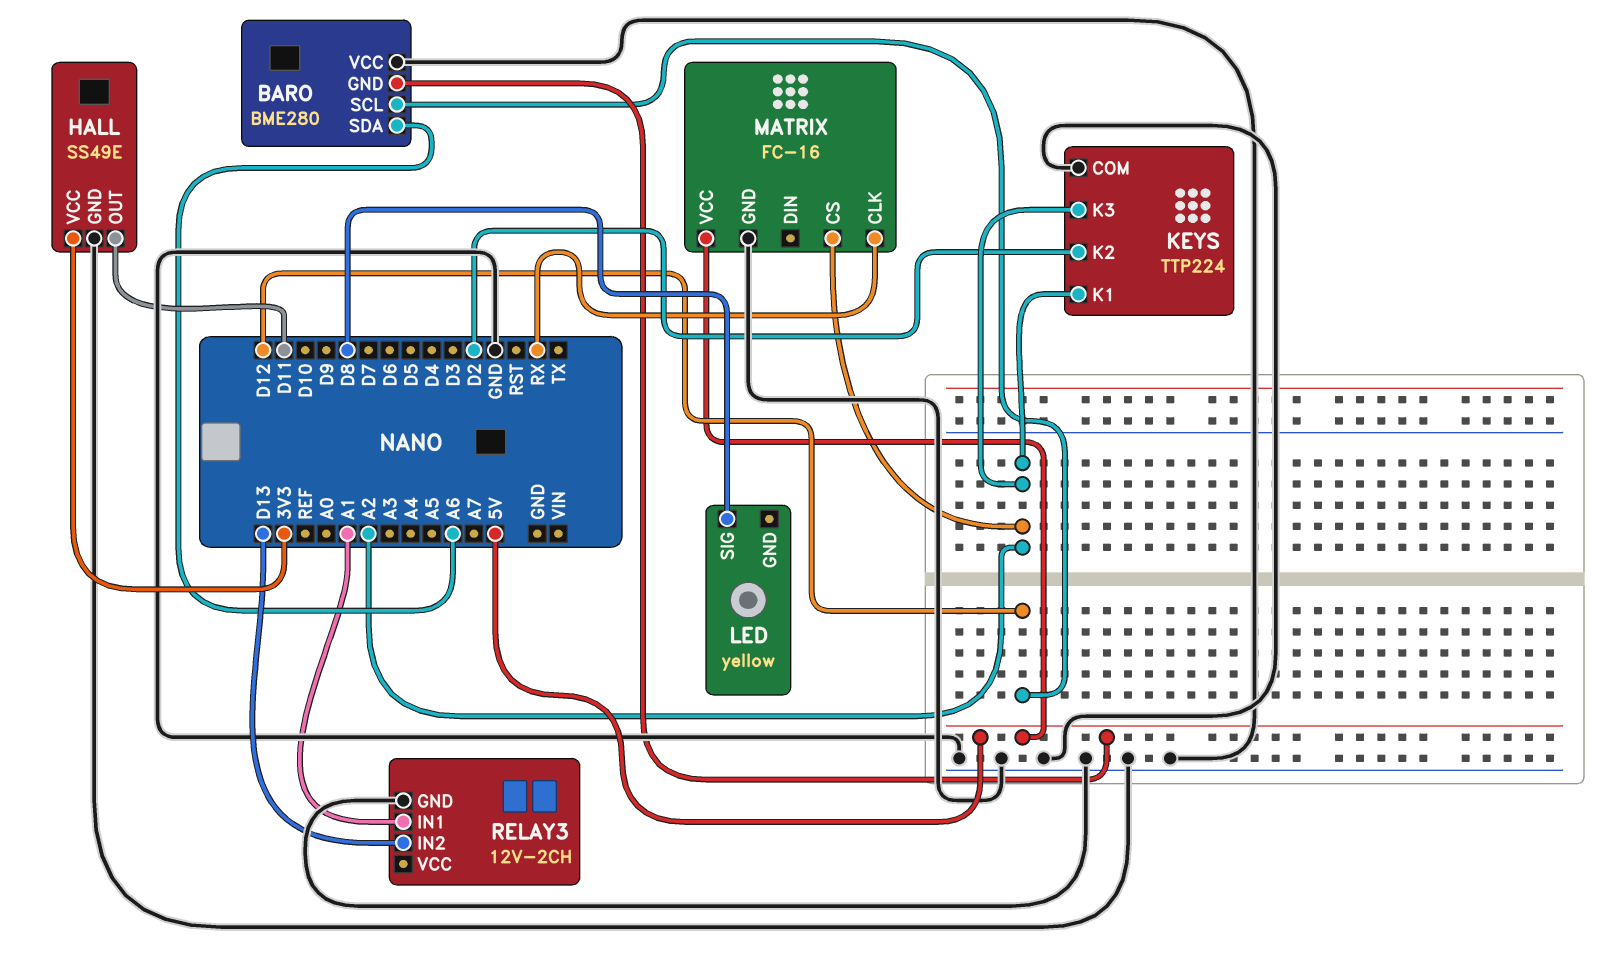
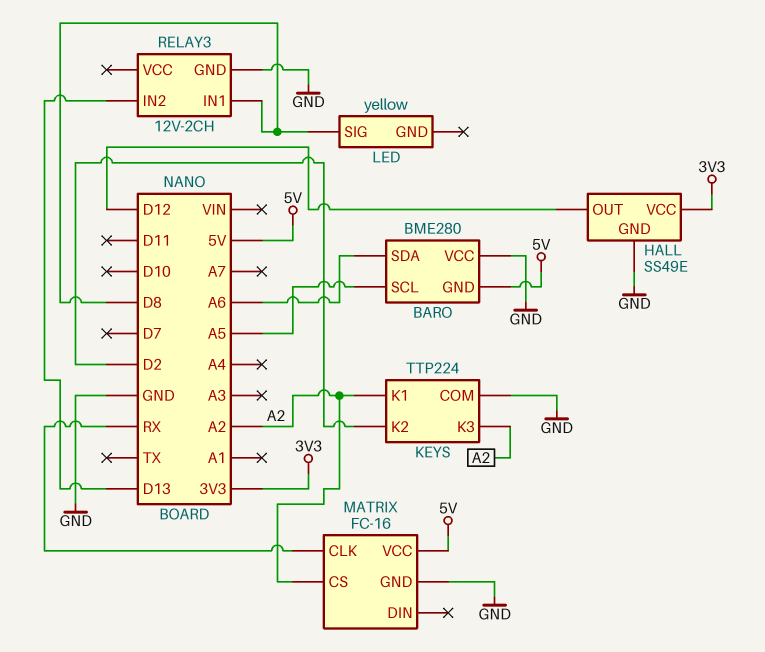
BARO pin SCL: D12 -> A5
HALL pin OUT: D11 -> D12
RELAY3 pin IN1: A1 -> D8

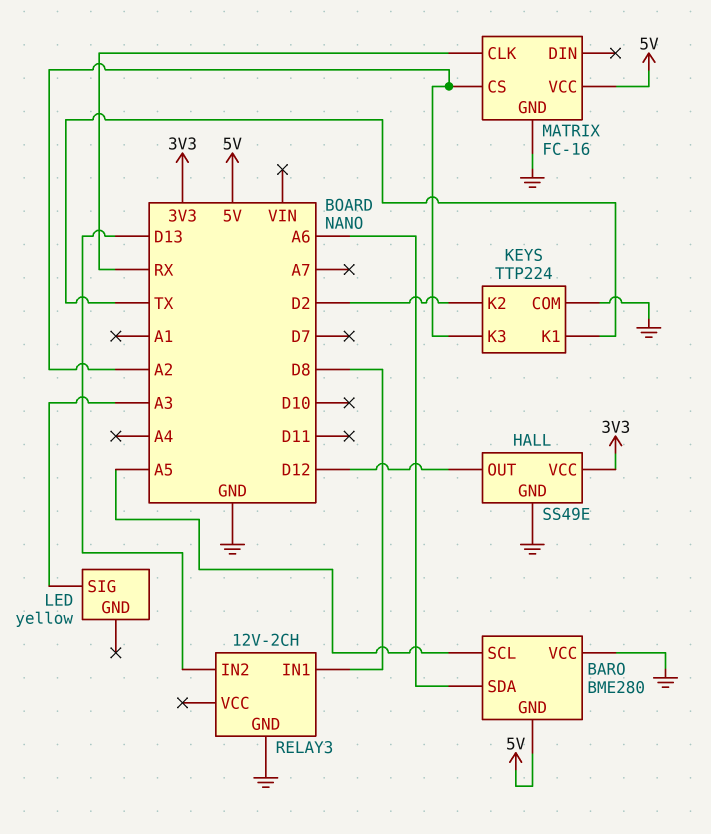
KEYS pin K1: A2 -> TX
LED pin SIG: D8 -> A3

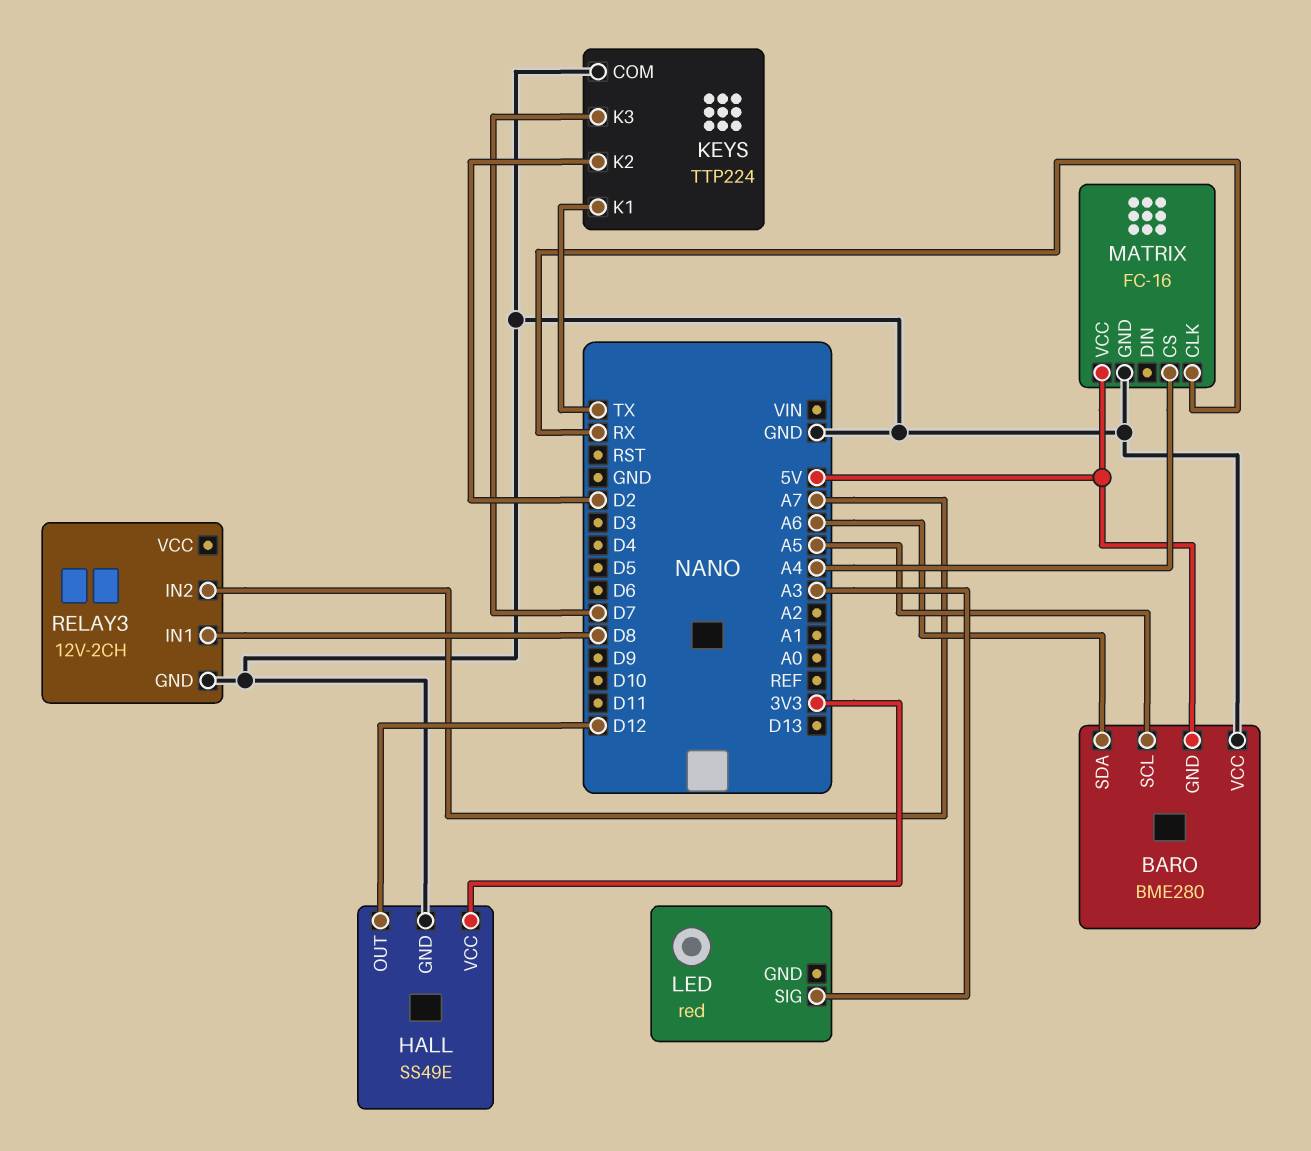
KEYS pin K3: A2 -> D7
LED: yellow -> red
MATRIX pin CS: A2 -> A4
RELAY3 pin IN2: D13 -> A7

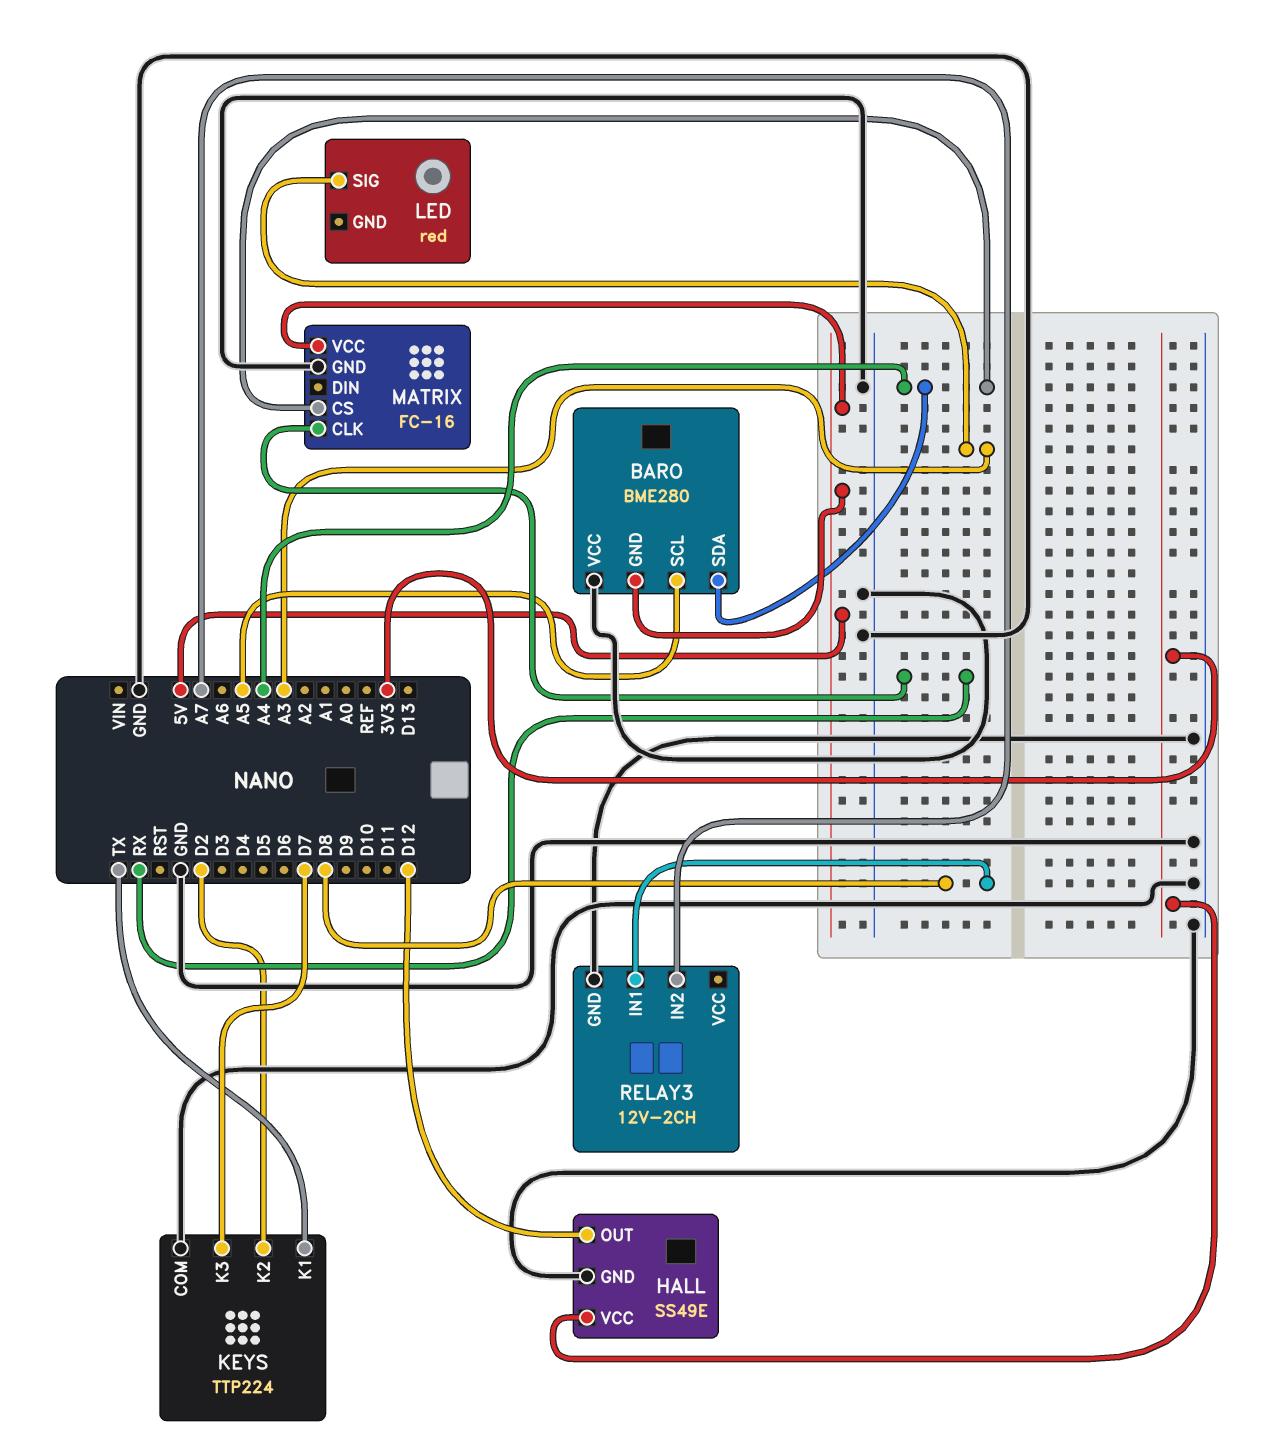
BARO pin SDA: A6 -> A4

